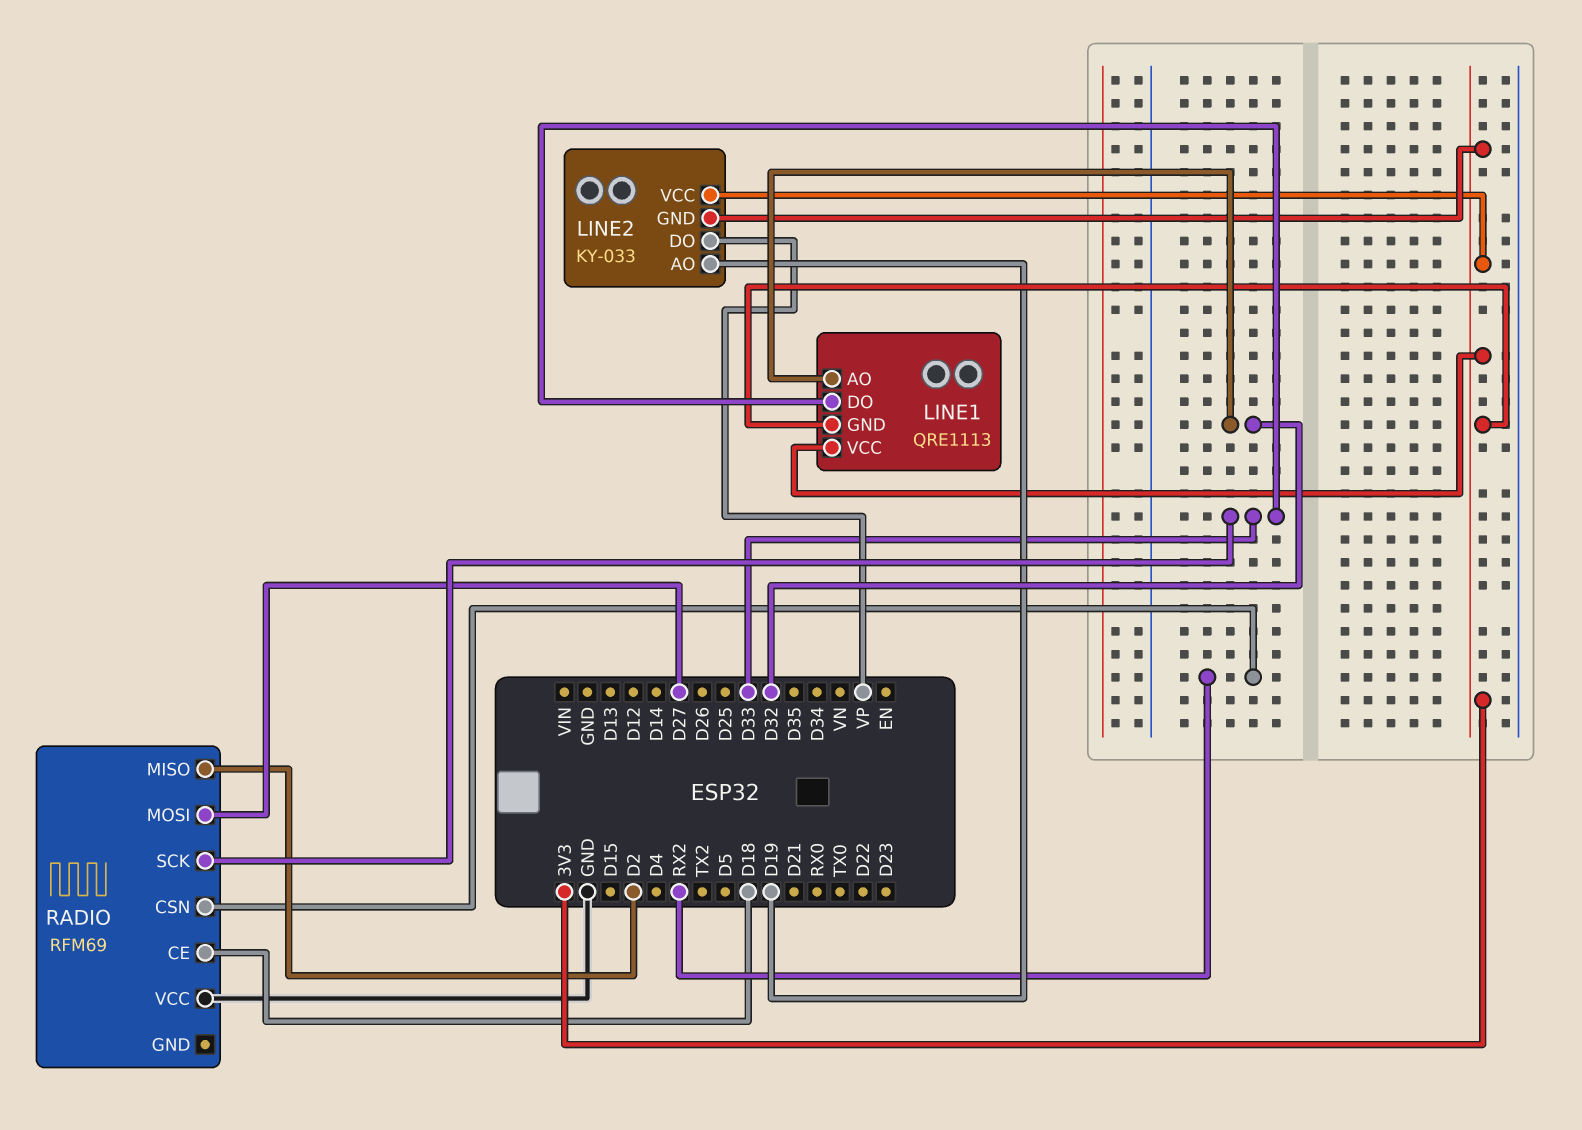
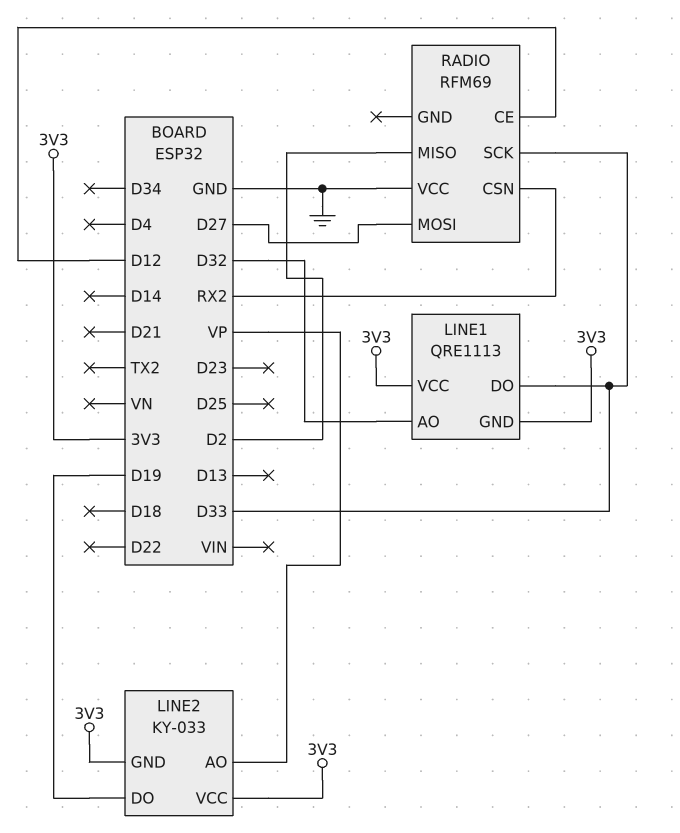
LINE2 pin AO: D19 -> VP
LINE2 pin DO: VP -> D19
RADIO pin CE: D18 -> D12

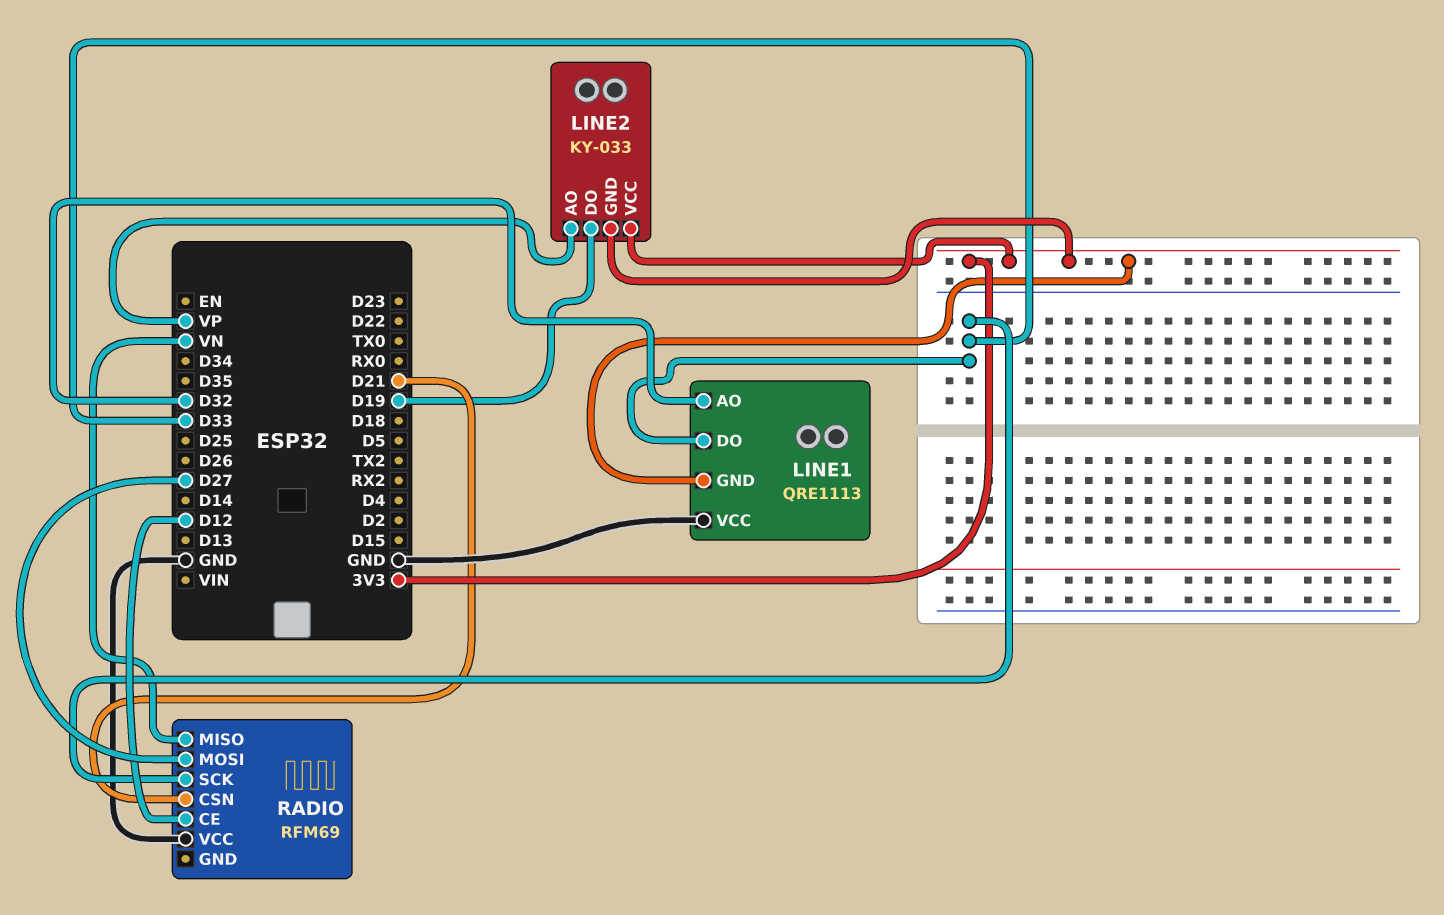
LINE1 pin VCC: 3V3 -> GND
RADIO pin CSN: RX2 -> D21
RADIO pin MISO: D2 -> VN

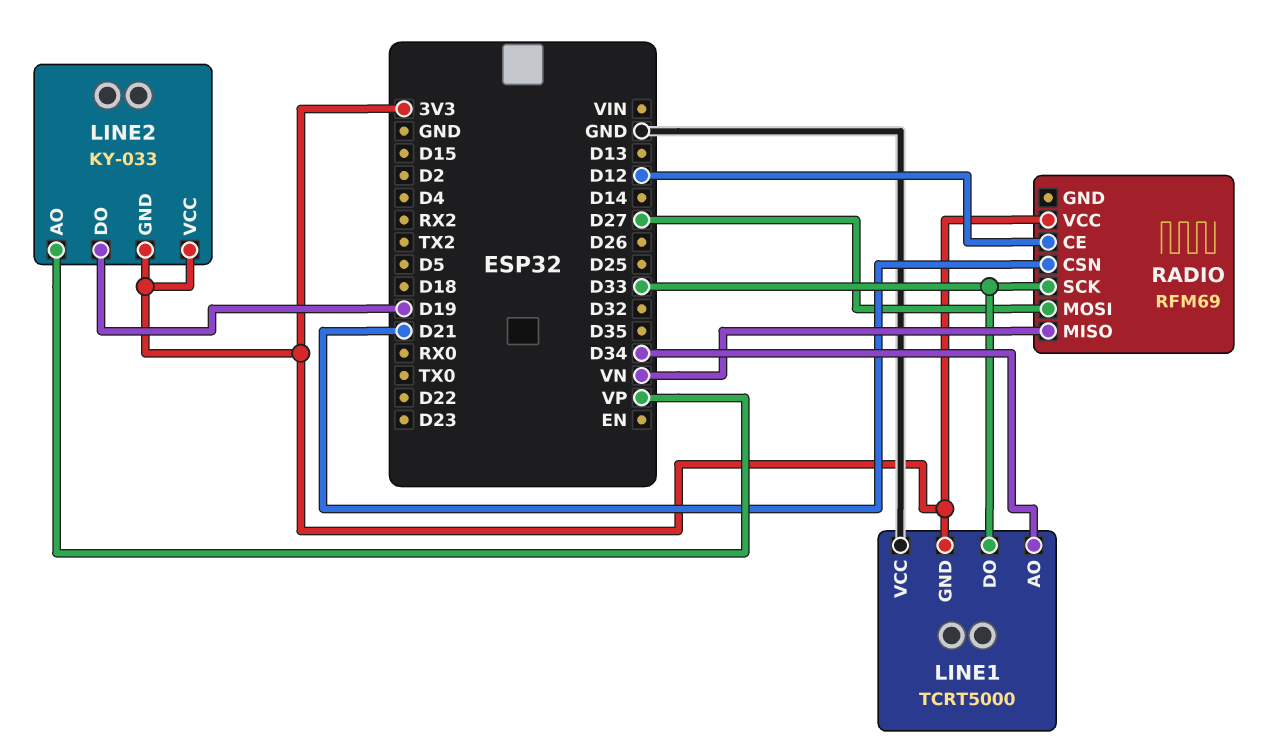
LINE1: QRE1113 -> TCRT5000
LINE1 pin AO: D32 -> D34
RADIO pin VCC: GND -> 3V3

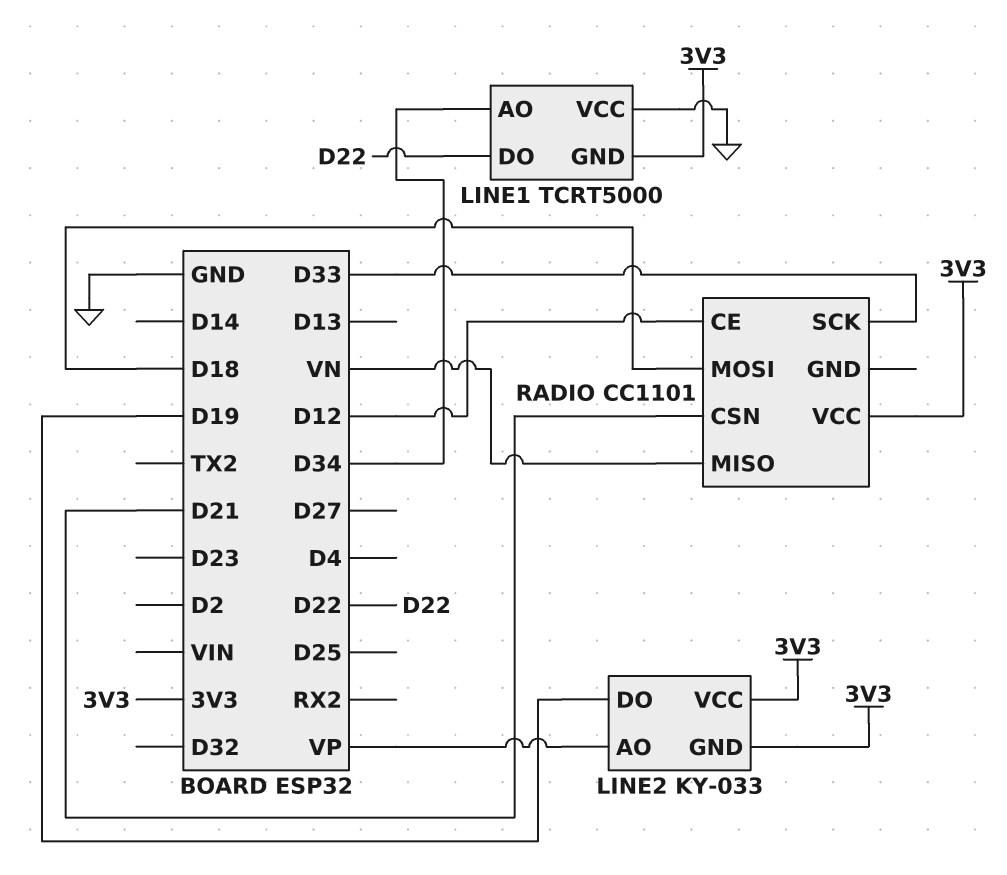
LINE1 pin DO: D33 -> D22
RADIO: RFM69 -> CC1101
RADIO pin MOSI: D27 -> D18

